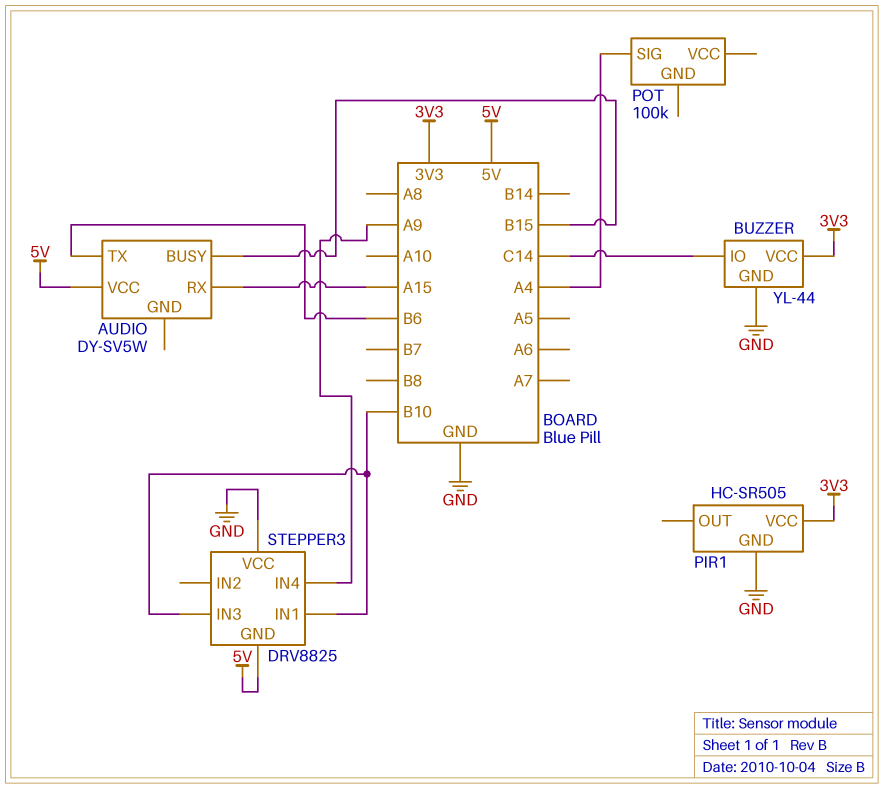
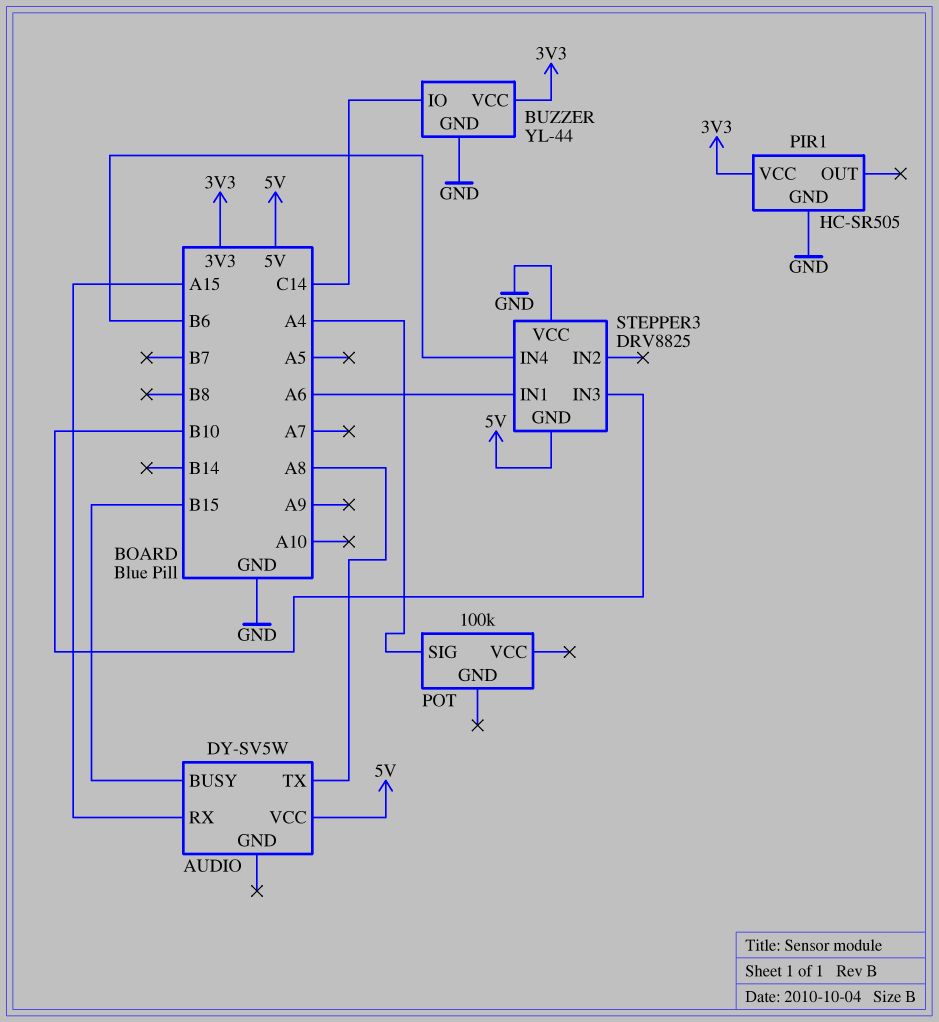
AUDIO pin TX: B6 -> A8
STEPPER3 pin IN1: B10 -> A6
STEPPER3 pin IN4: A9 -> B6

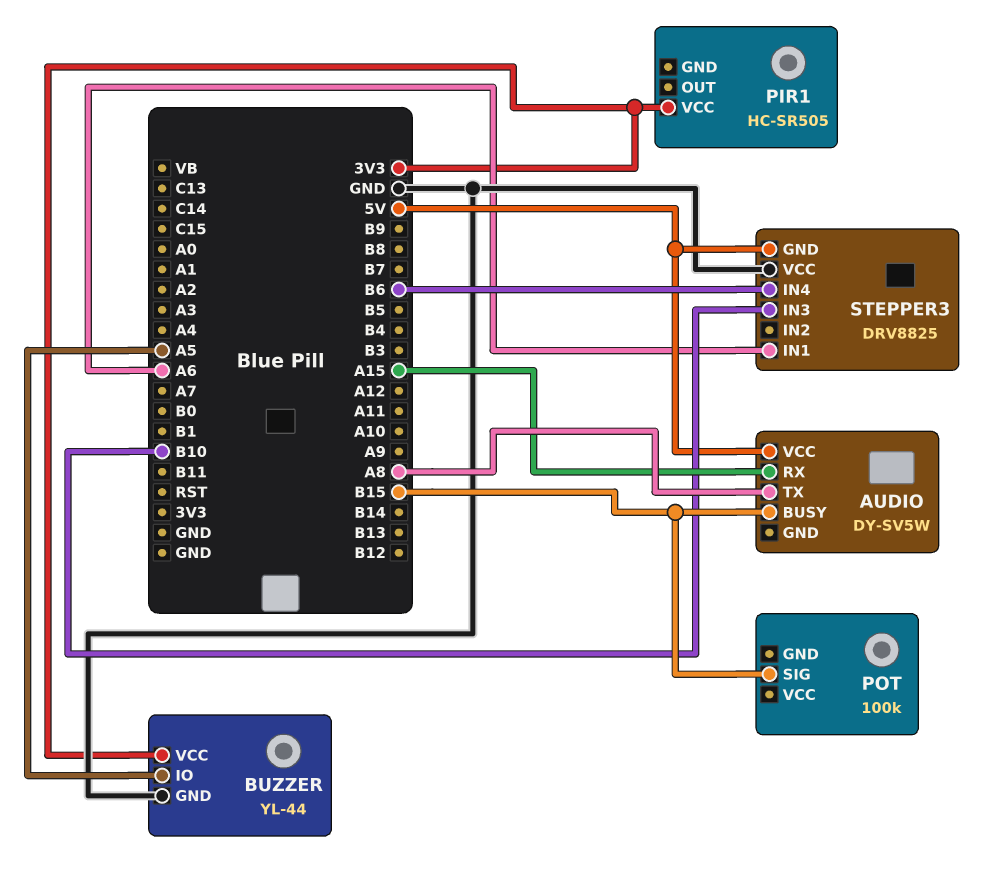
BUZZER pin IO: C14 -> A5
PIR1 pin GND: GND -> none
POT pin SIG: A4 -> B15

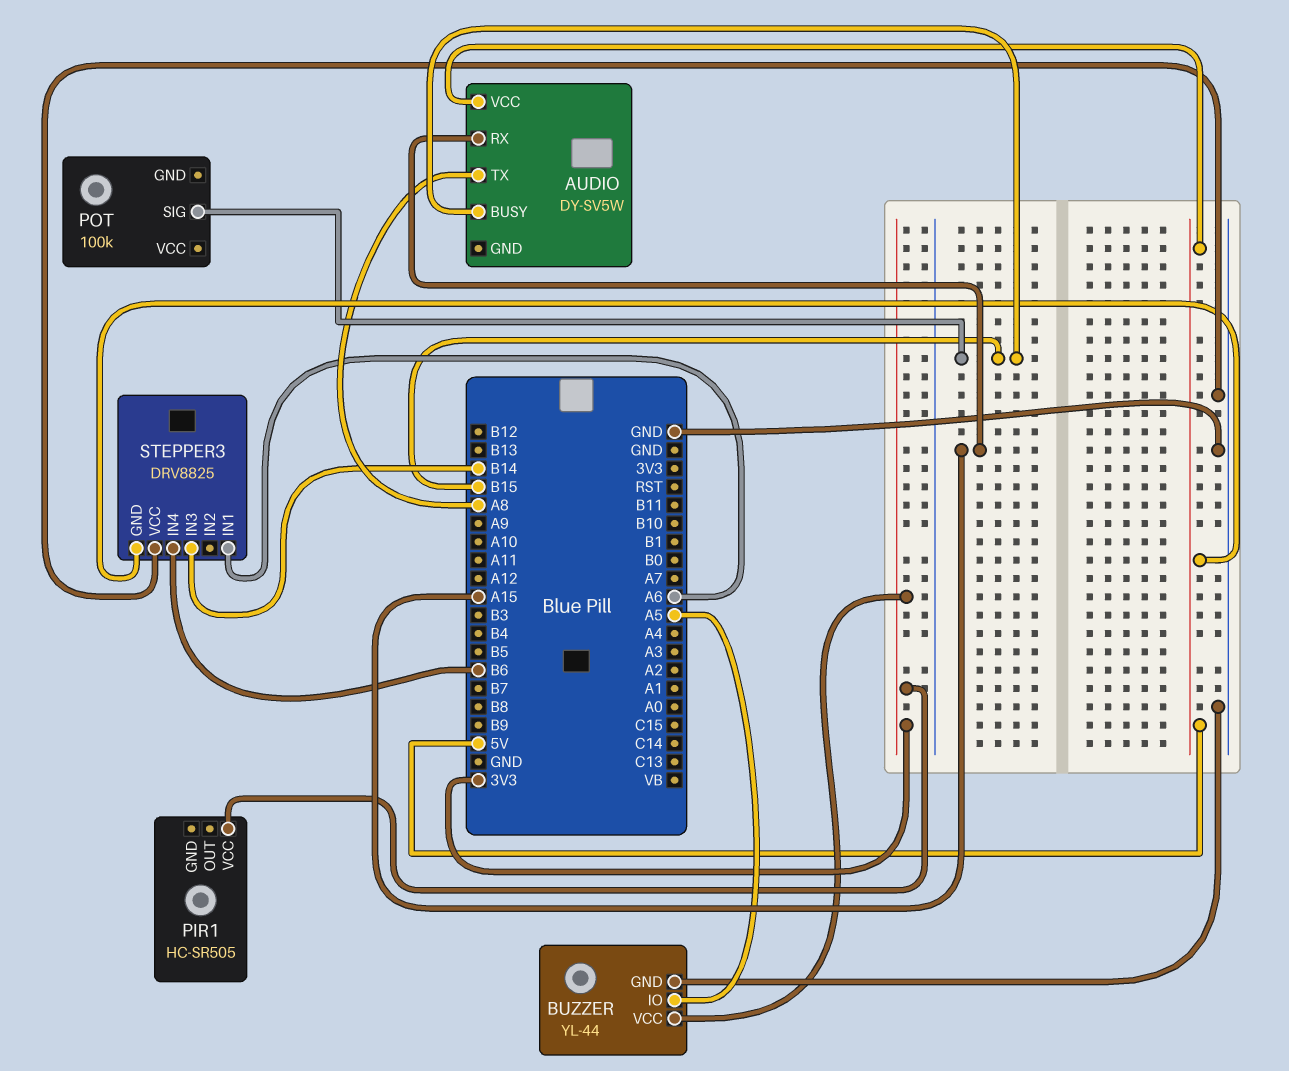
STEPPER3 pin IN3: B10 -> B14

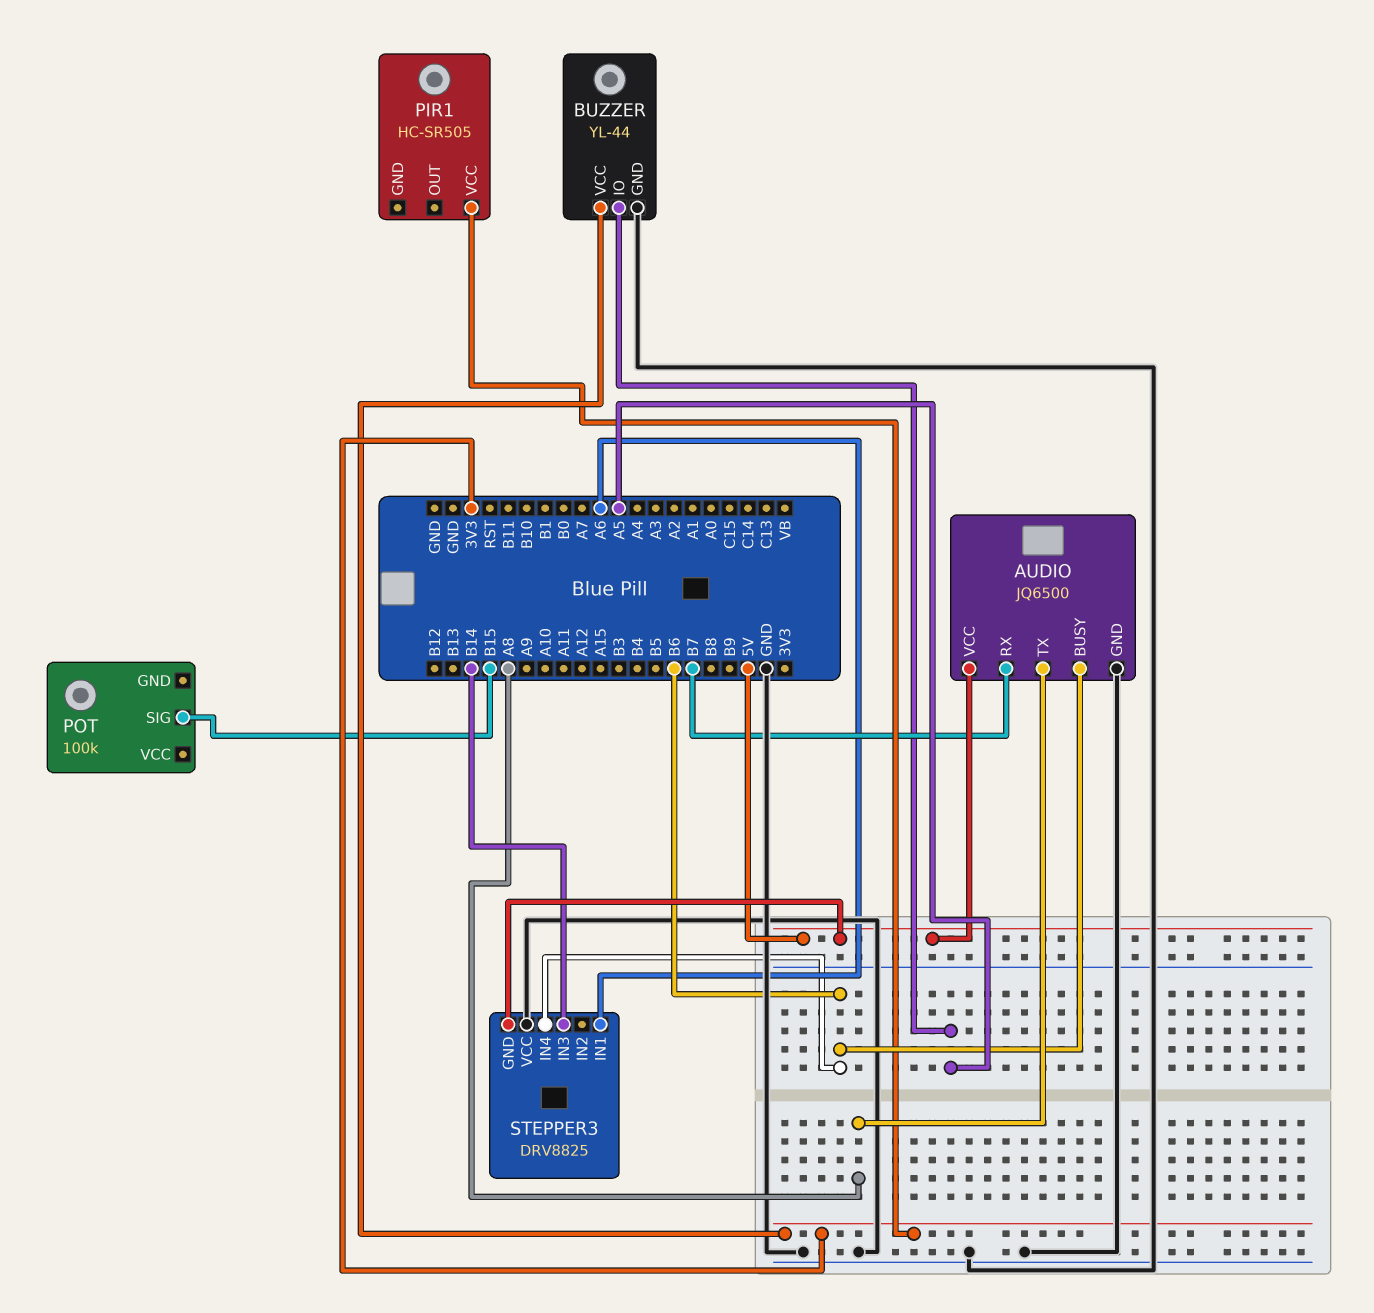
AUDIO: DY-SV5W -> JQ6500
AUDIO pin BUSY: B15 -> B6
AUDIO pin GND: none -> GND
AUDIO pin RX: A15 -> B7

